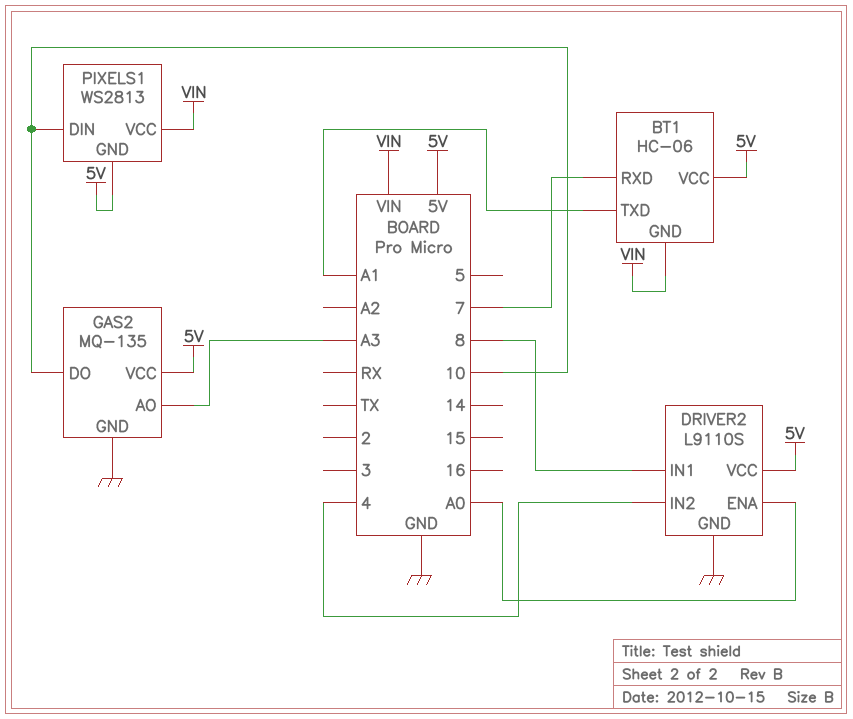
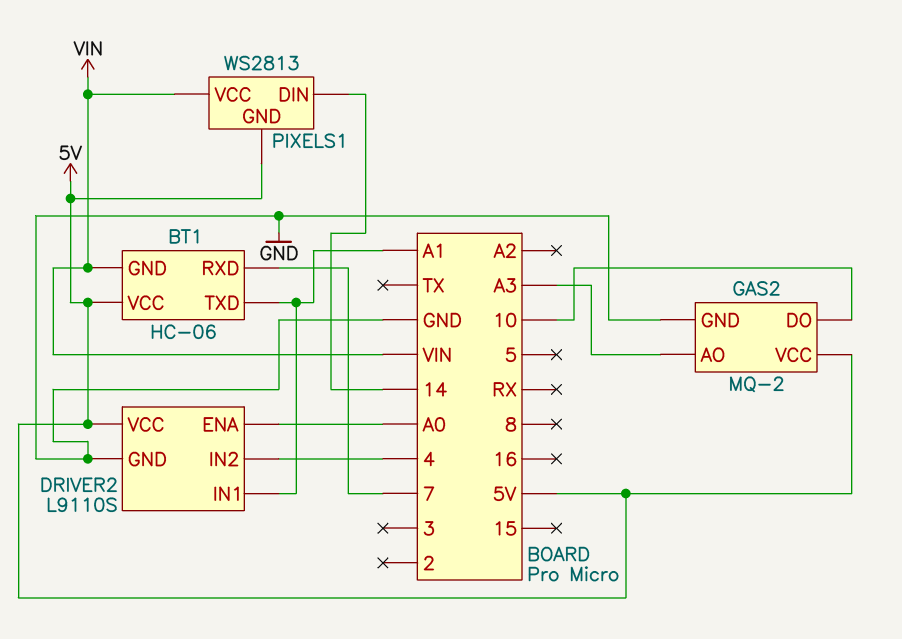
DRIVER2 pin IN1: 8 -> A1
GAS2: MQ-135 -> MQ-2
PIXELS1 pin DIN: 10 -> 14

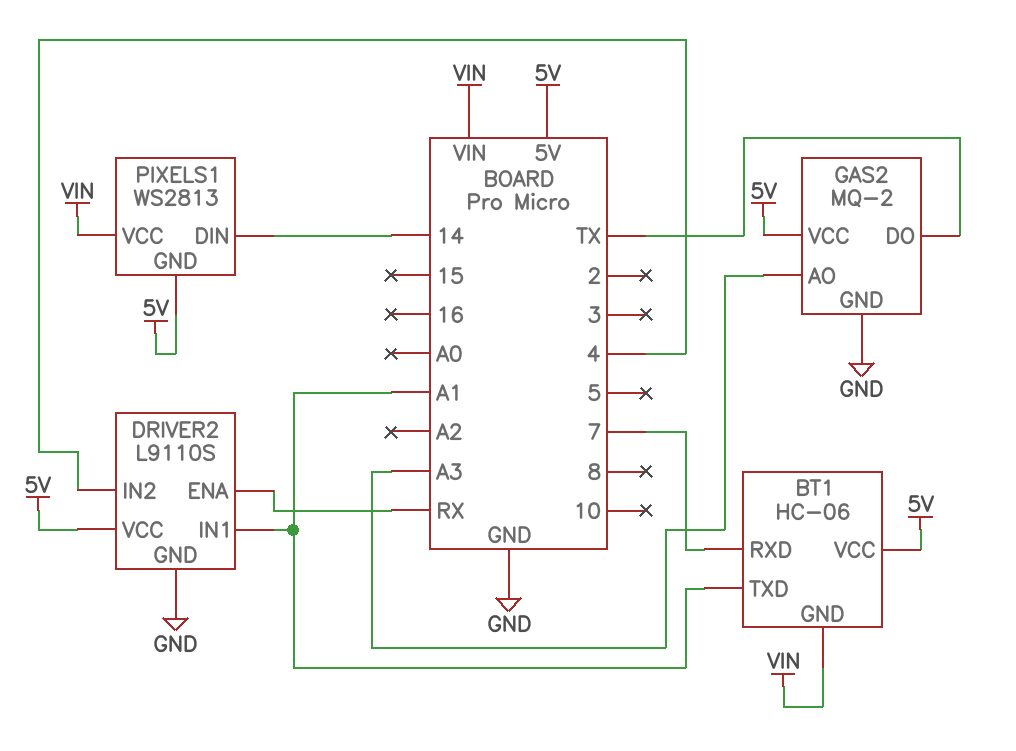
DRIVER2 pin ENA: A0 -> RX
GAS2 pin DO: 10 -> TX

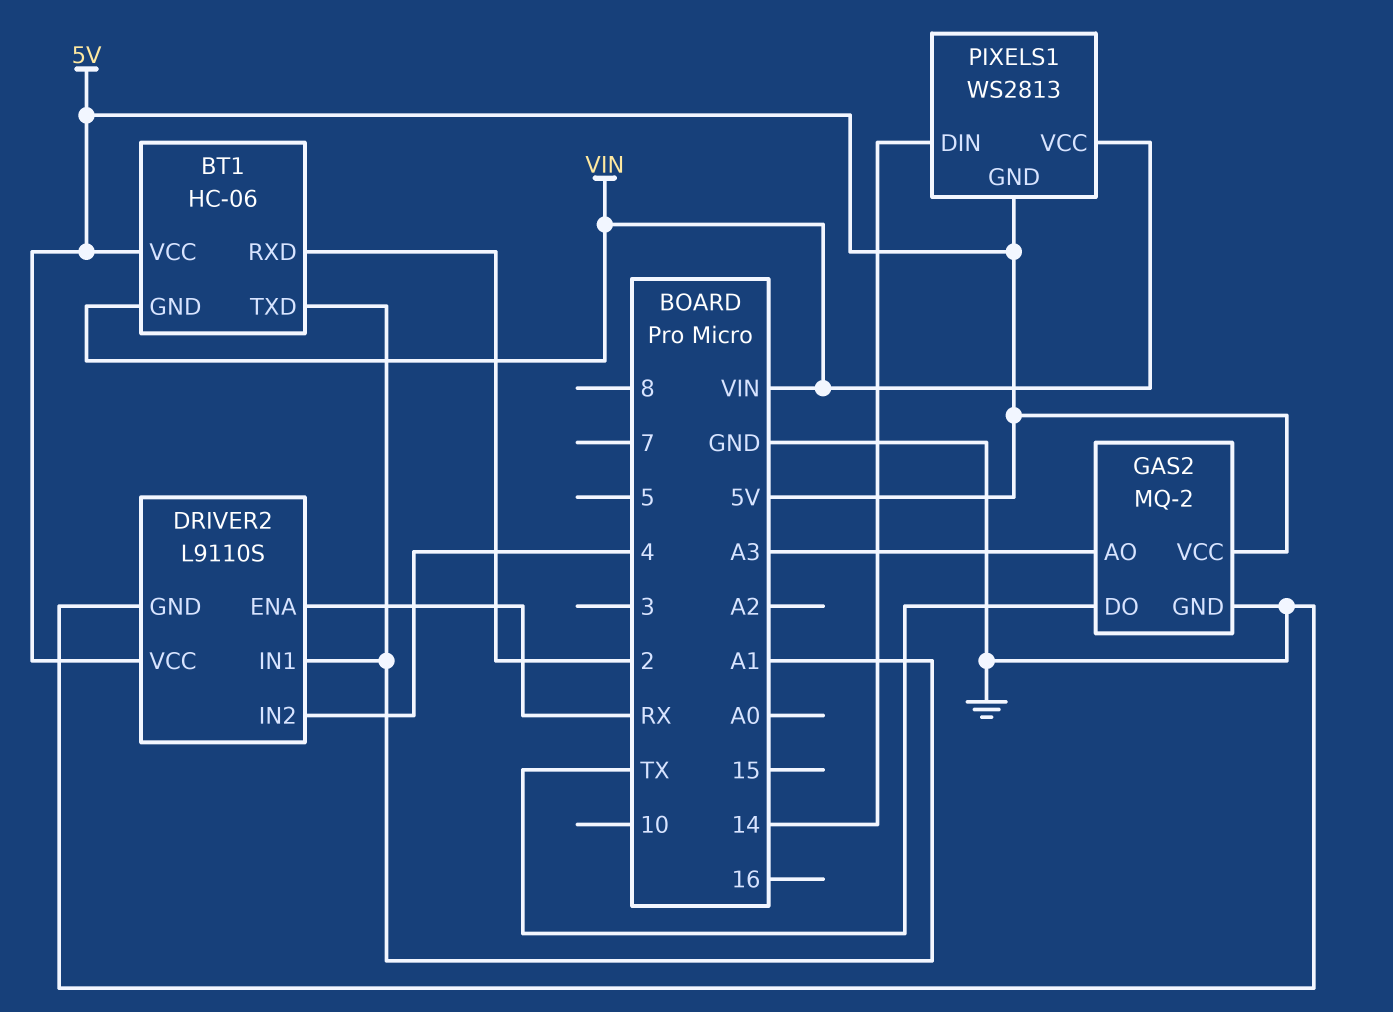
BT1 pin RXD: 7 -> 2

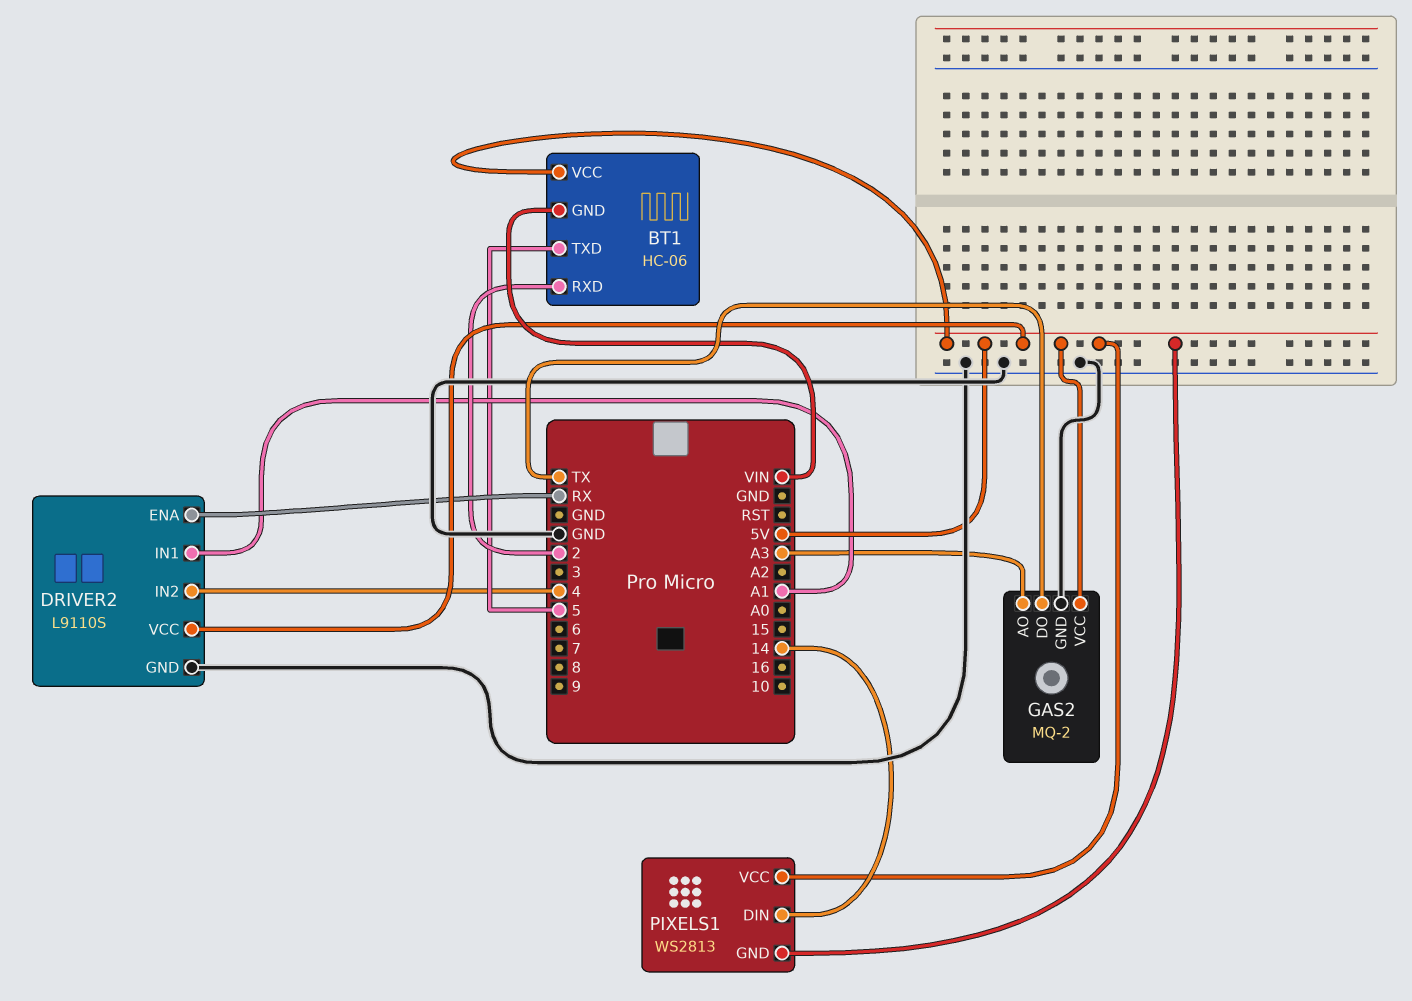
BT1 pin TXD: A1 -> 5
PIXELS1 pin VCC: VIN -> 5V

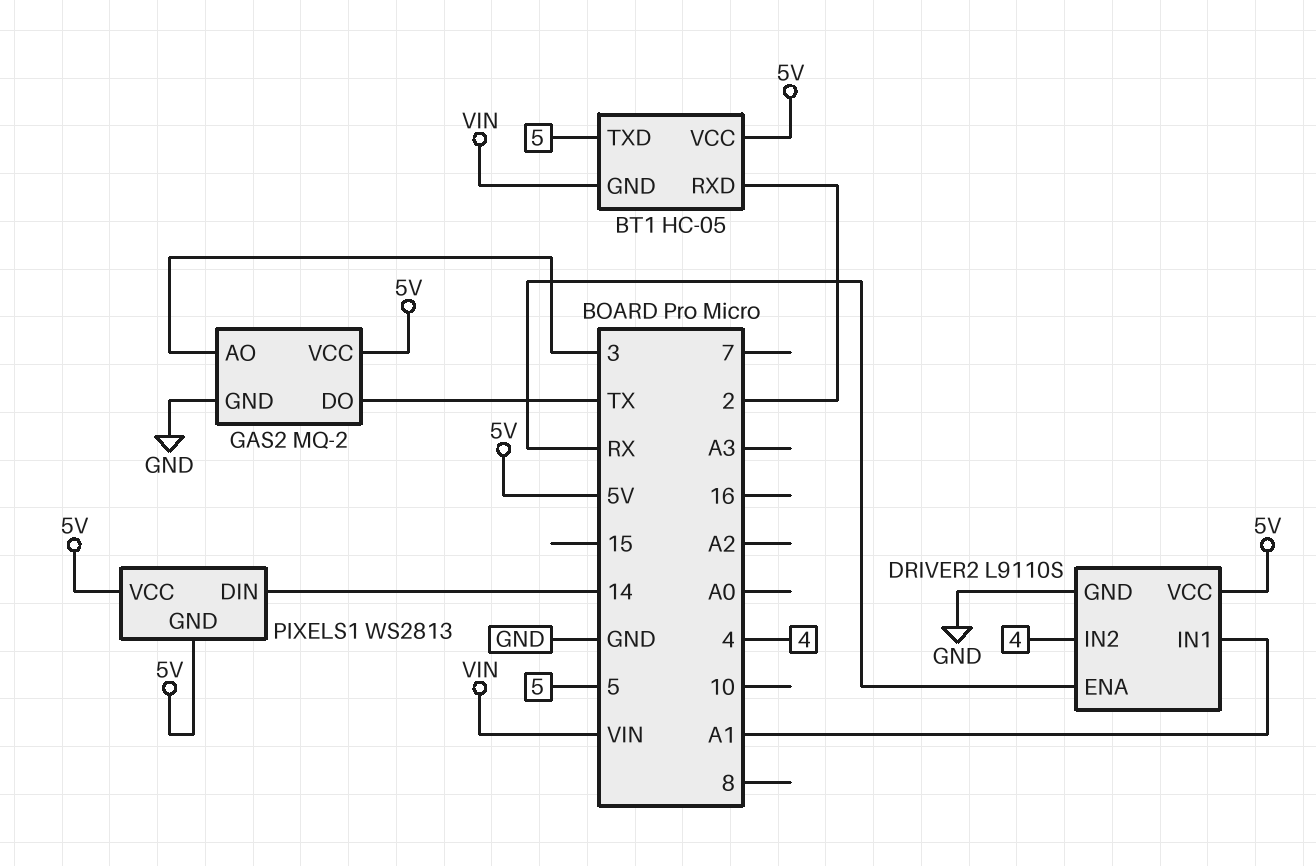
BT1: HC-06 -> HC-05
GAS2 pin AO: A3 -> 3

